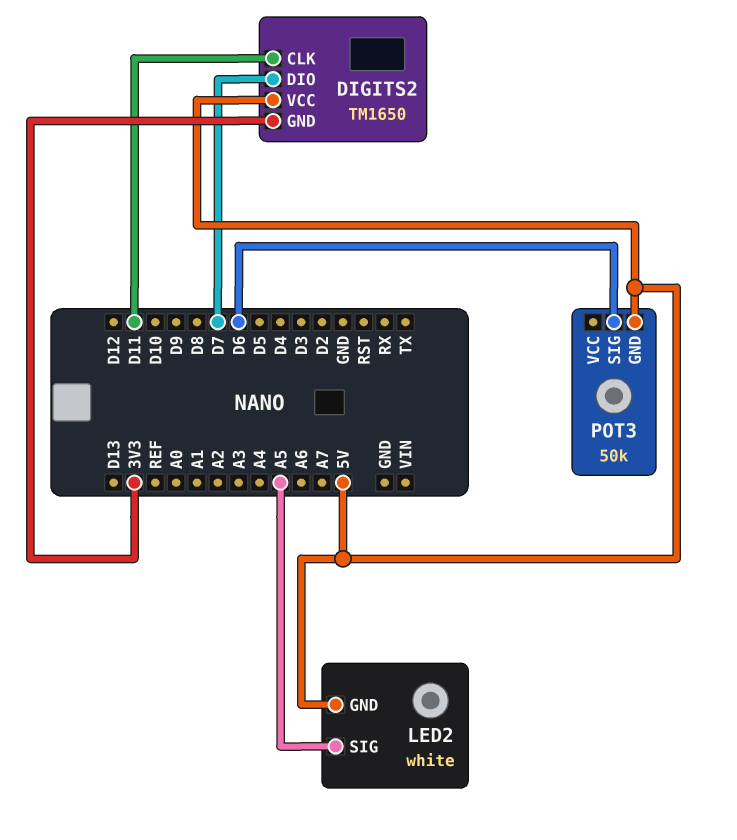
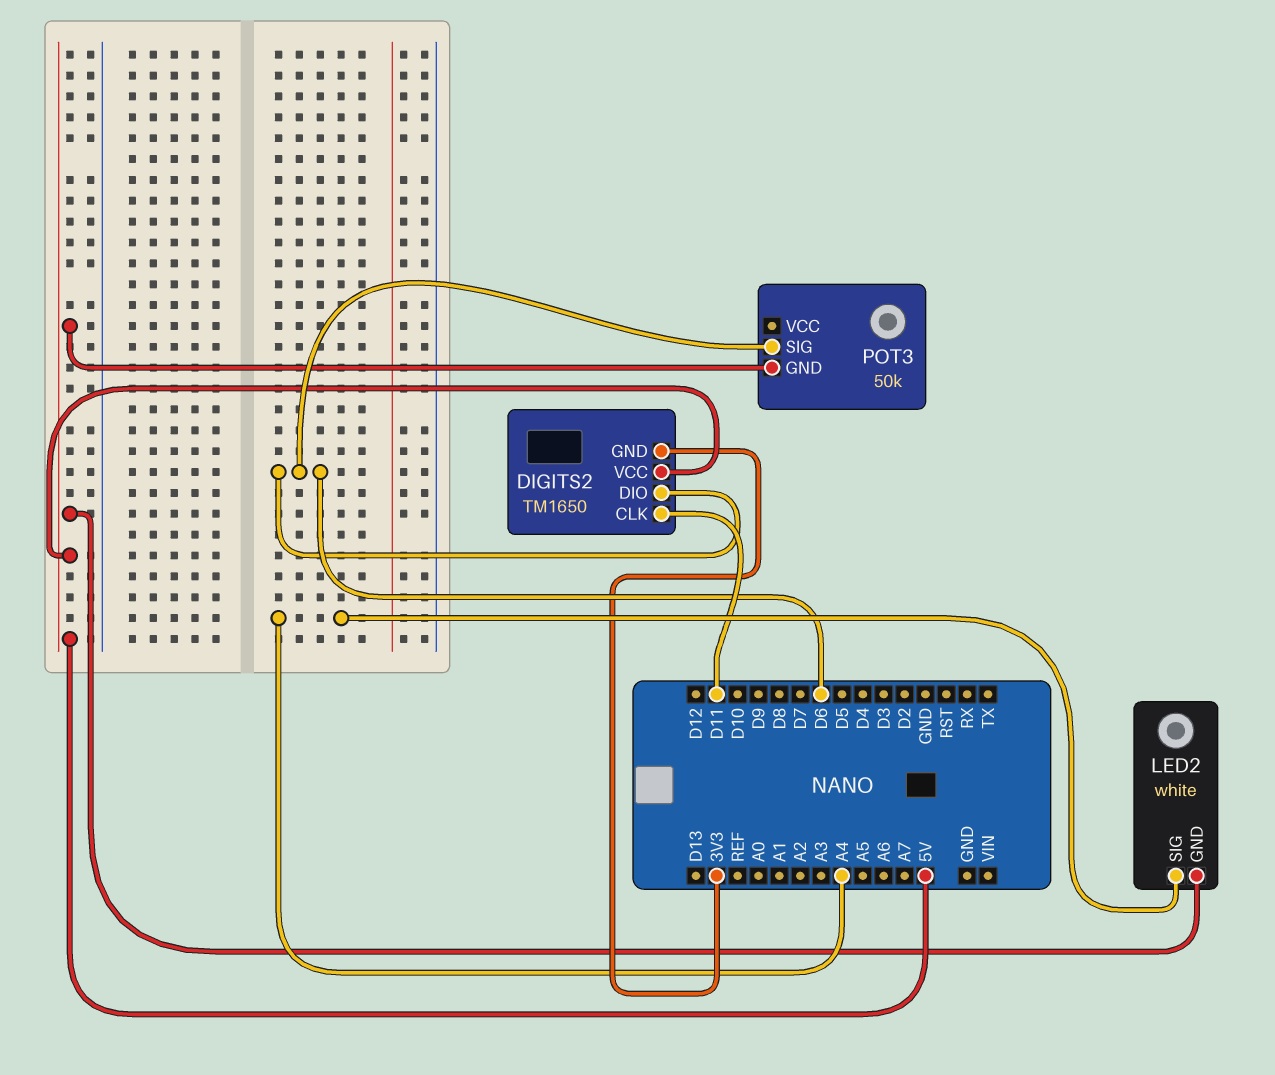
DIGITS2 pin DIO: D7 -> D6
LED2 pin SIG: A5 -> A4

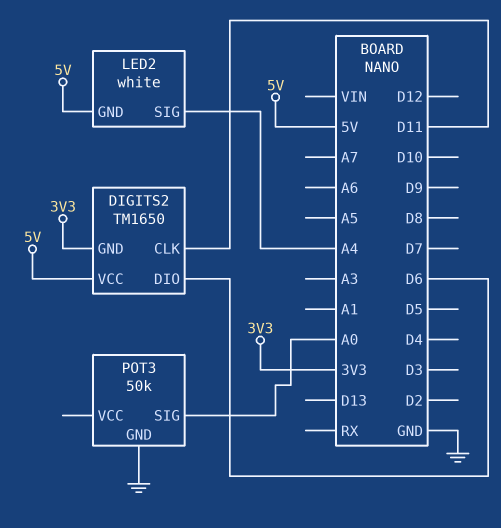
POT3 pin GND: 5V -> GND
POT3 pin SIG: D6 -> A0

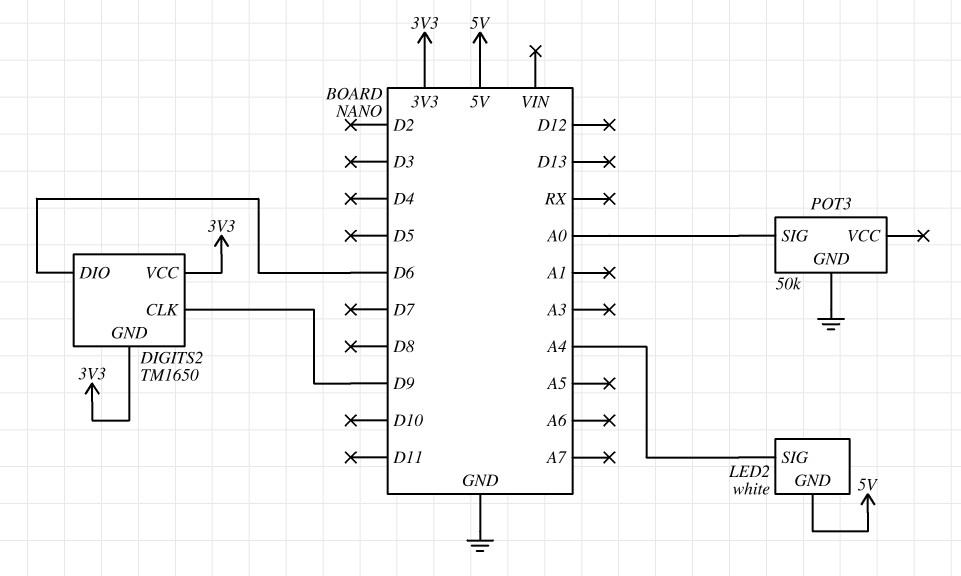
DIGITS2 pin CLK: D11 -> D9
DIGITS2 pin VCC: 5V -> 3V3

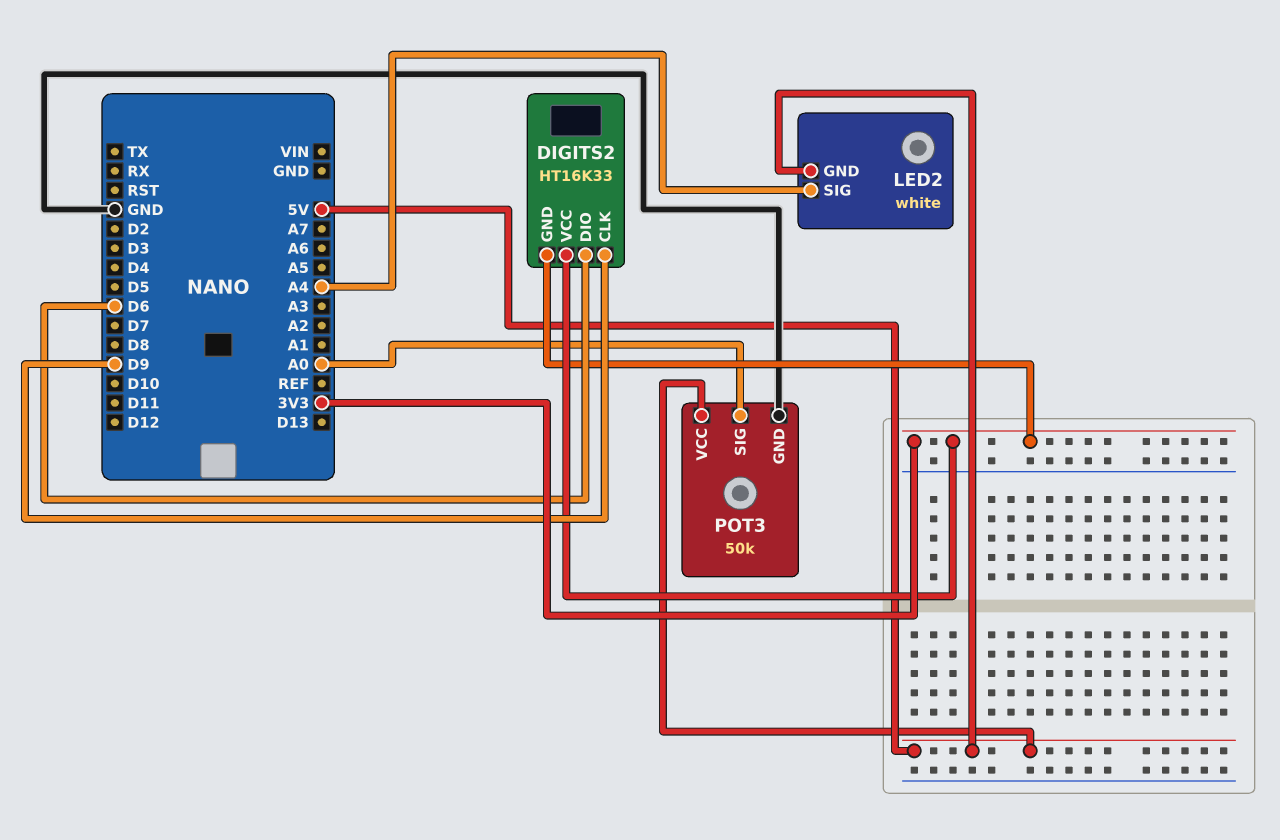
DIGITS2: TM1650 -> HT16K33
POT3 pin VCC: none -> 5V

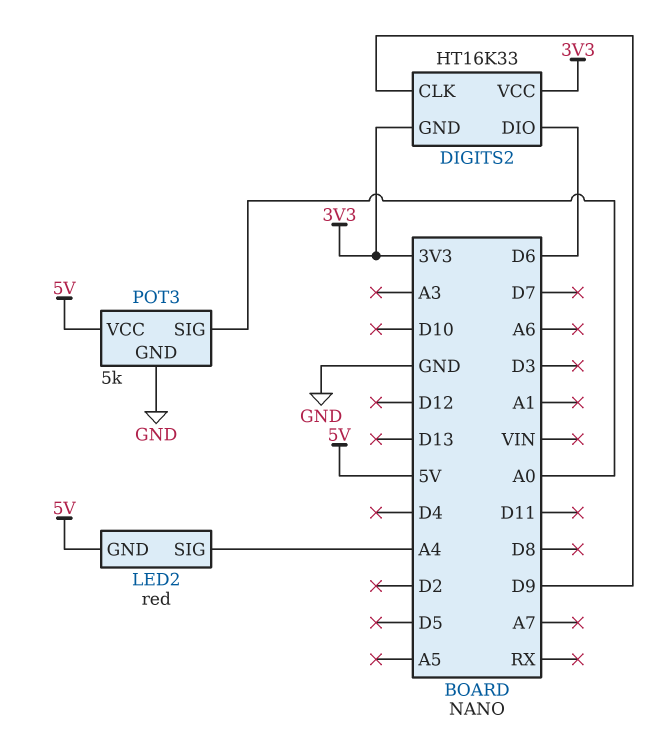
LED2: white -> red
POT3: 50k -> 5k

